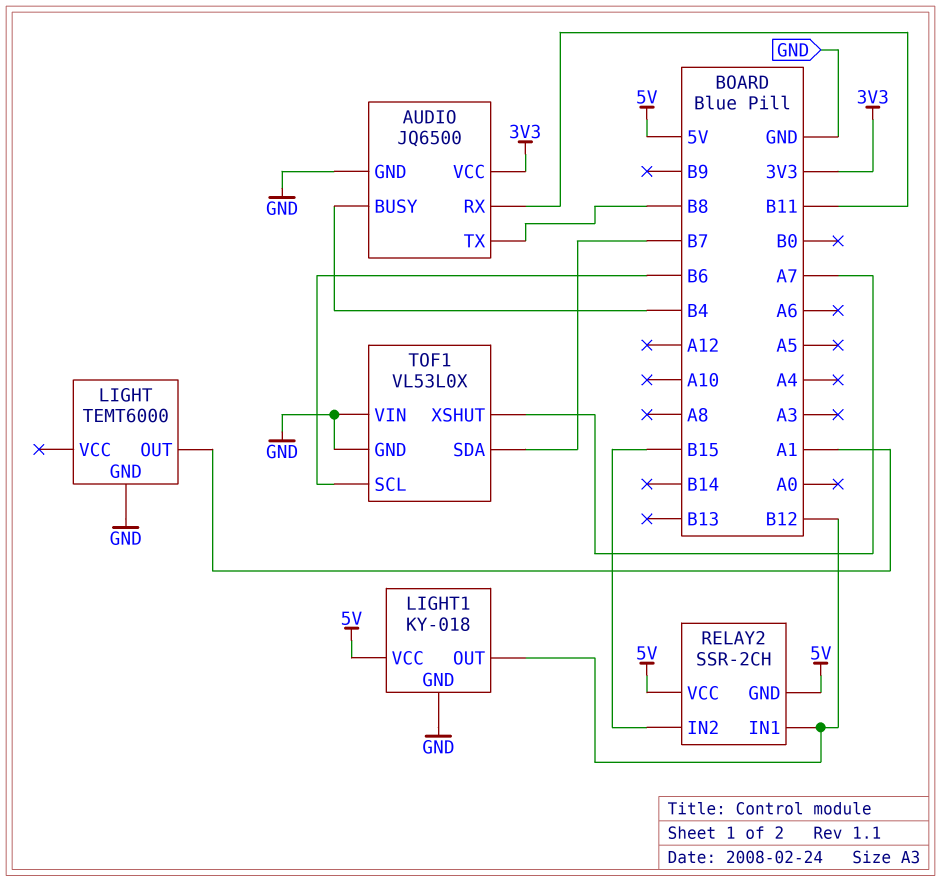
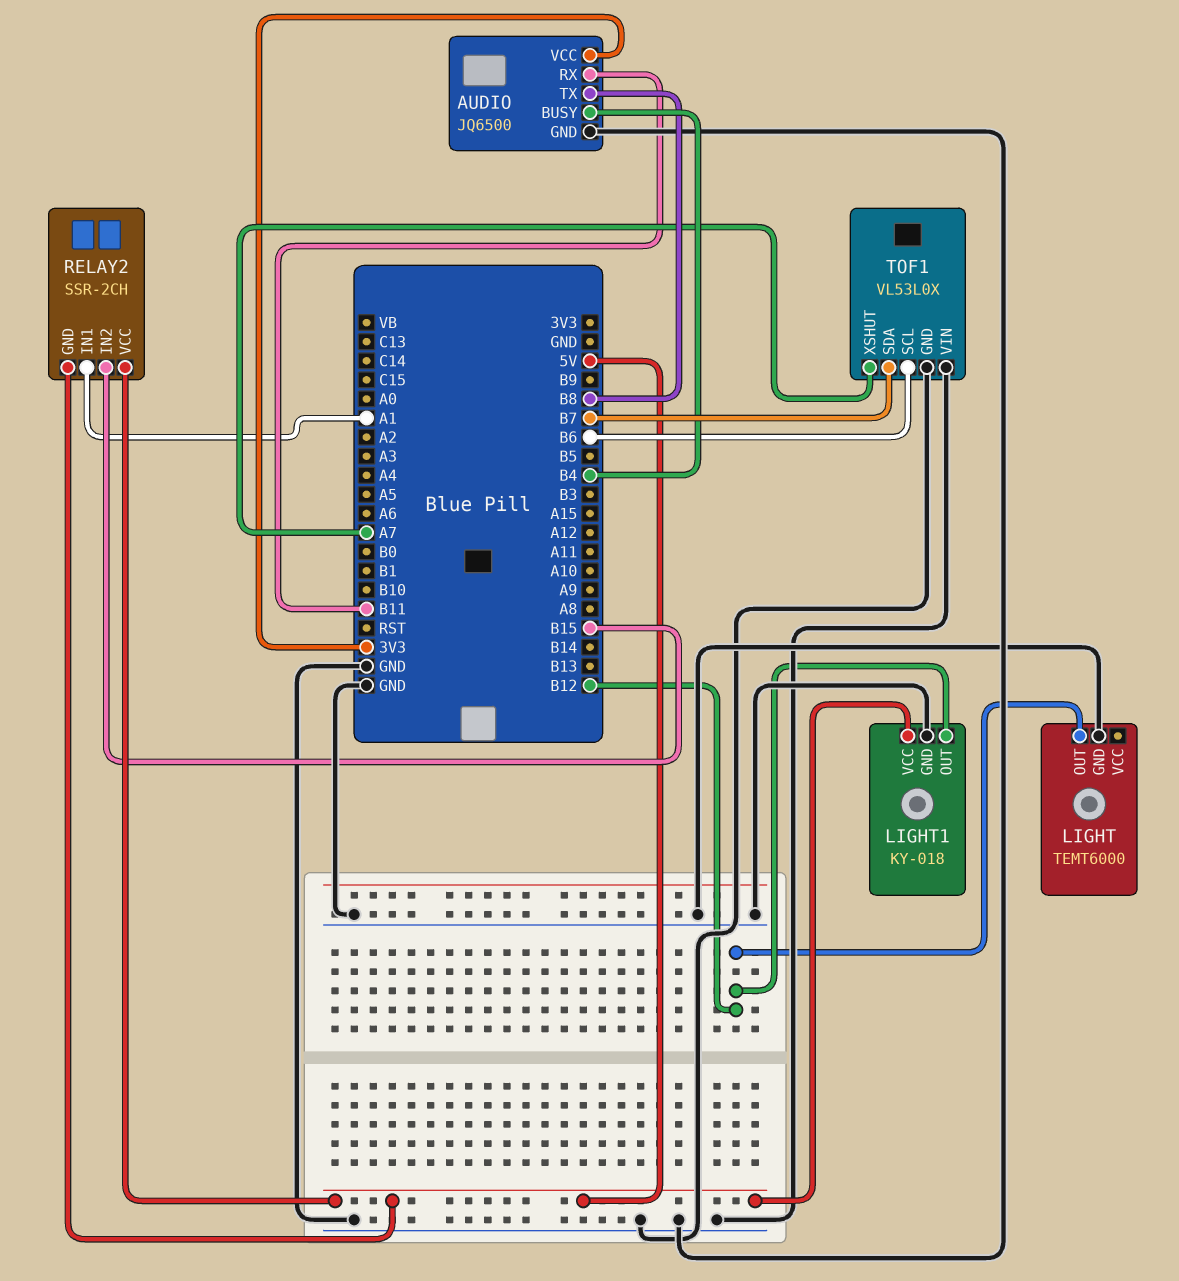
LIGHT pin OUT: A1 -> B12
RELAY2 pin IN1: B12 -> A1

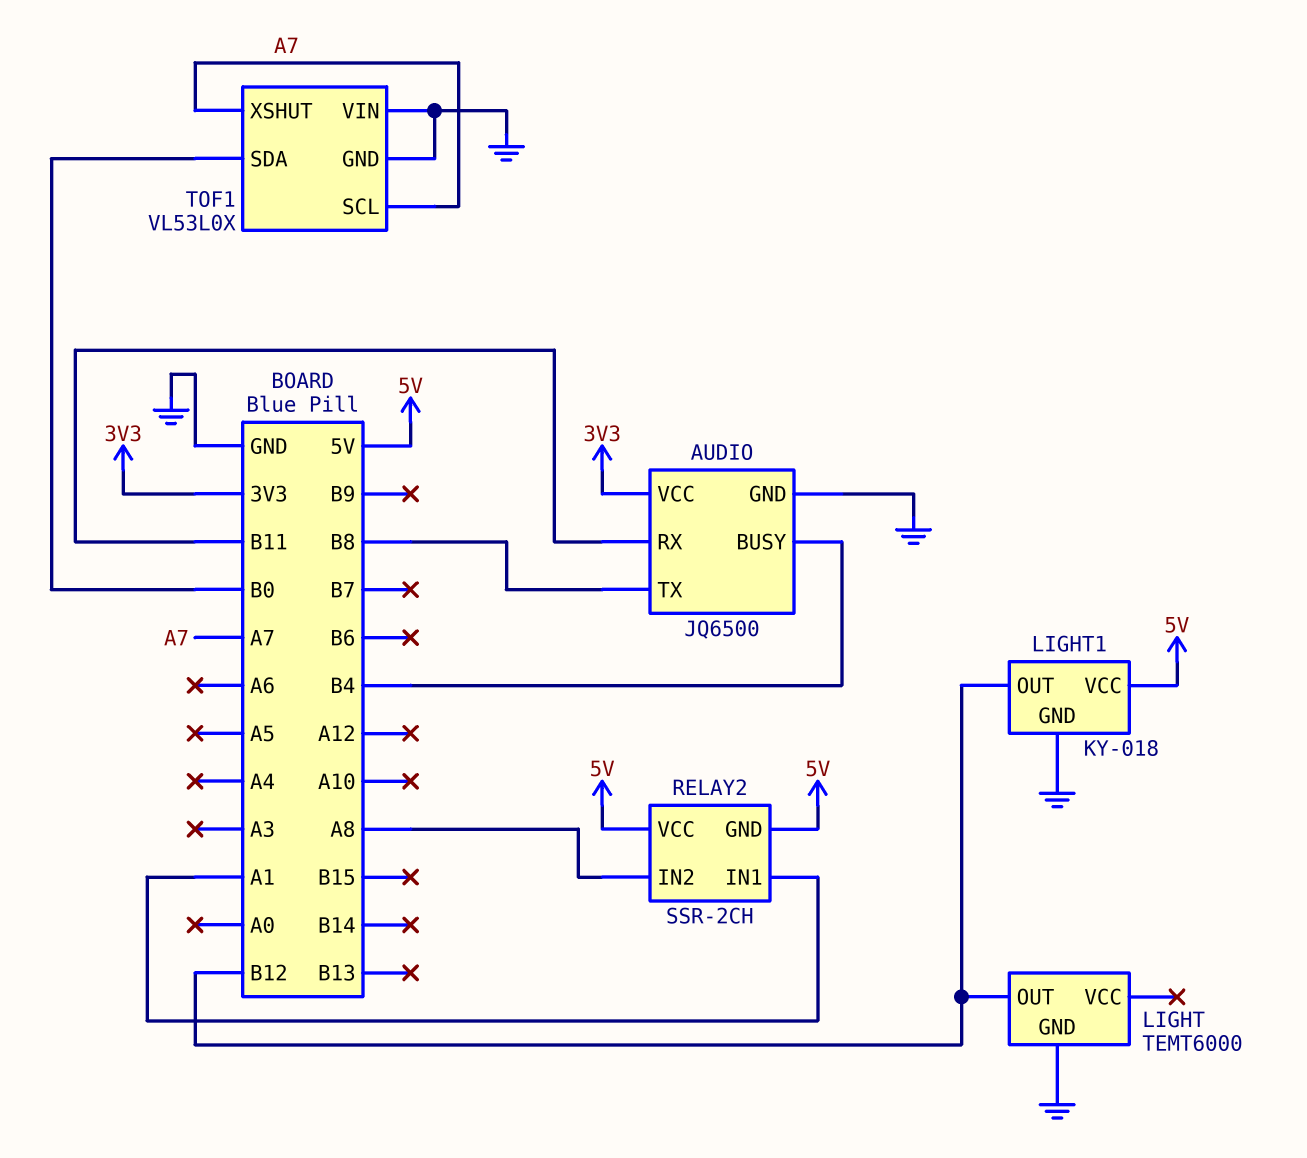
RELAY2 pin IN2: B15 -> A8
TOF1 pin SCL: B6 -> A7
TOF1 pin SDA: B7 -> B0

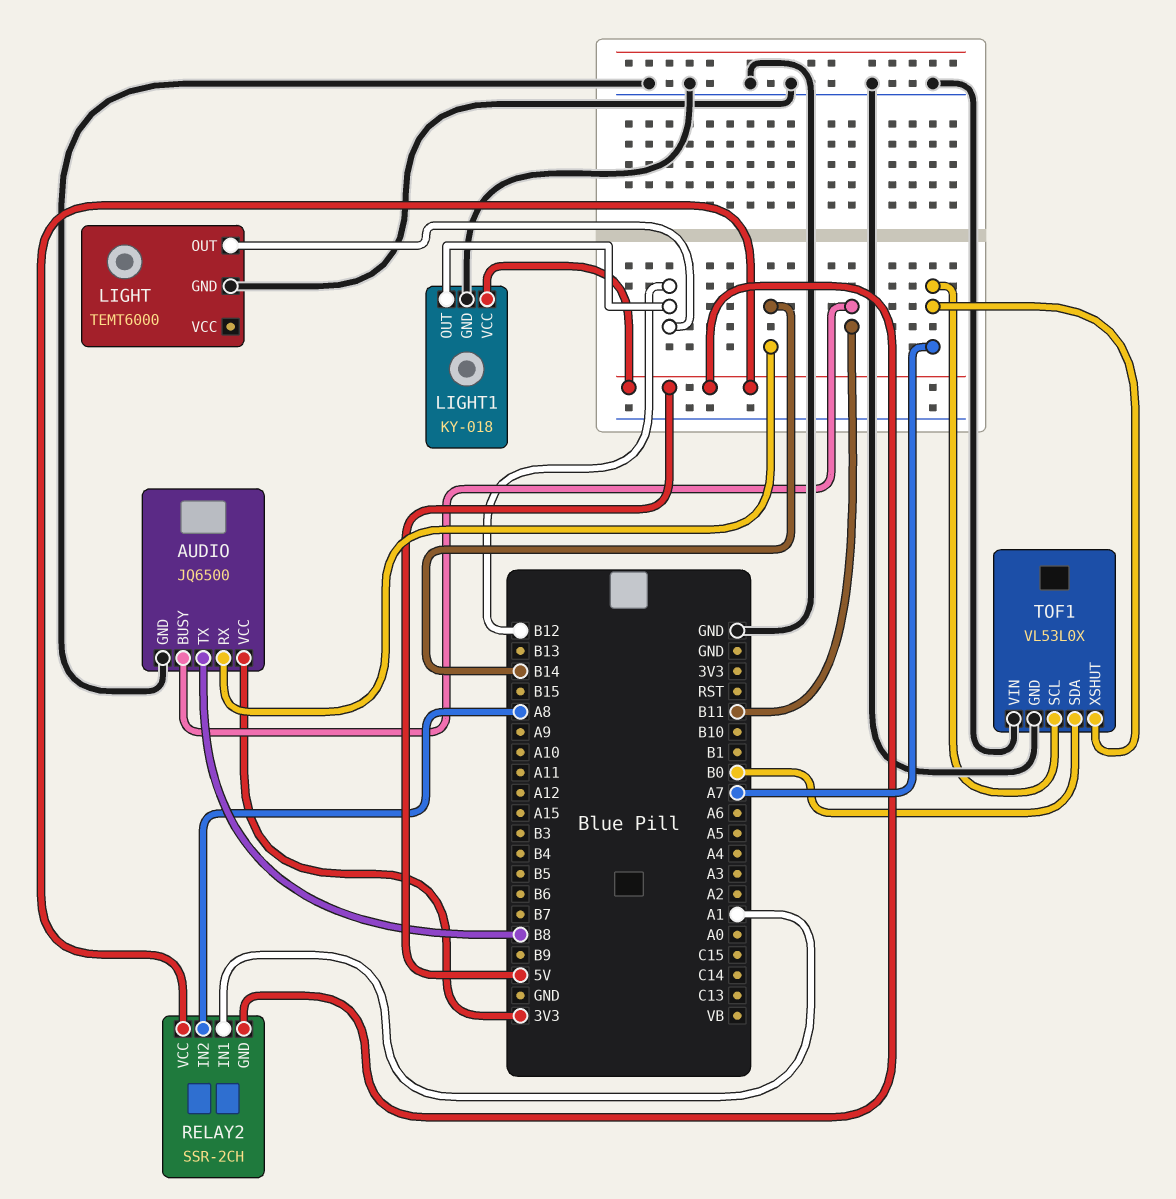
AUDIO pin BUSY: B4 -> B11
AUDIO pin RX: B11 -> B14

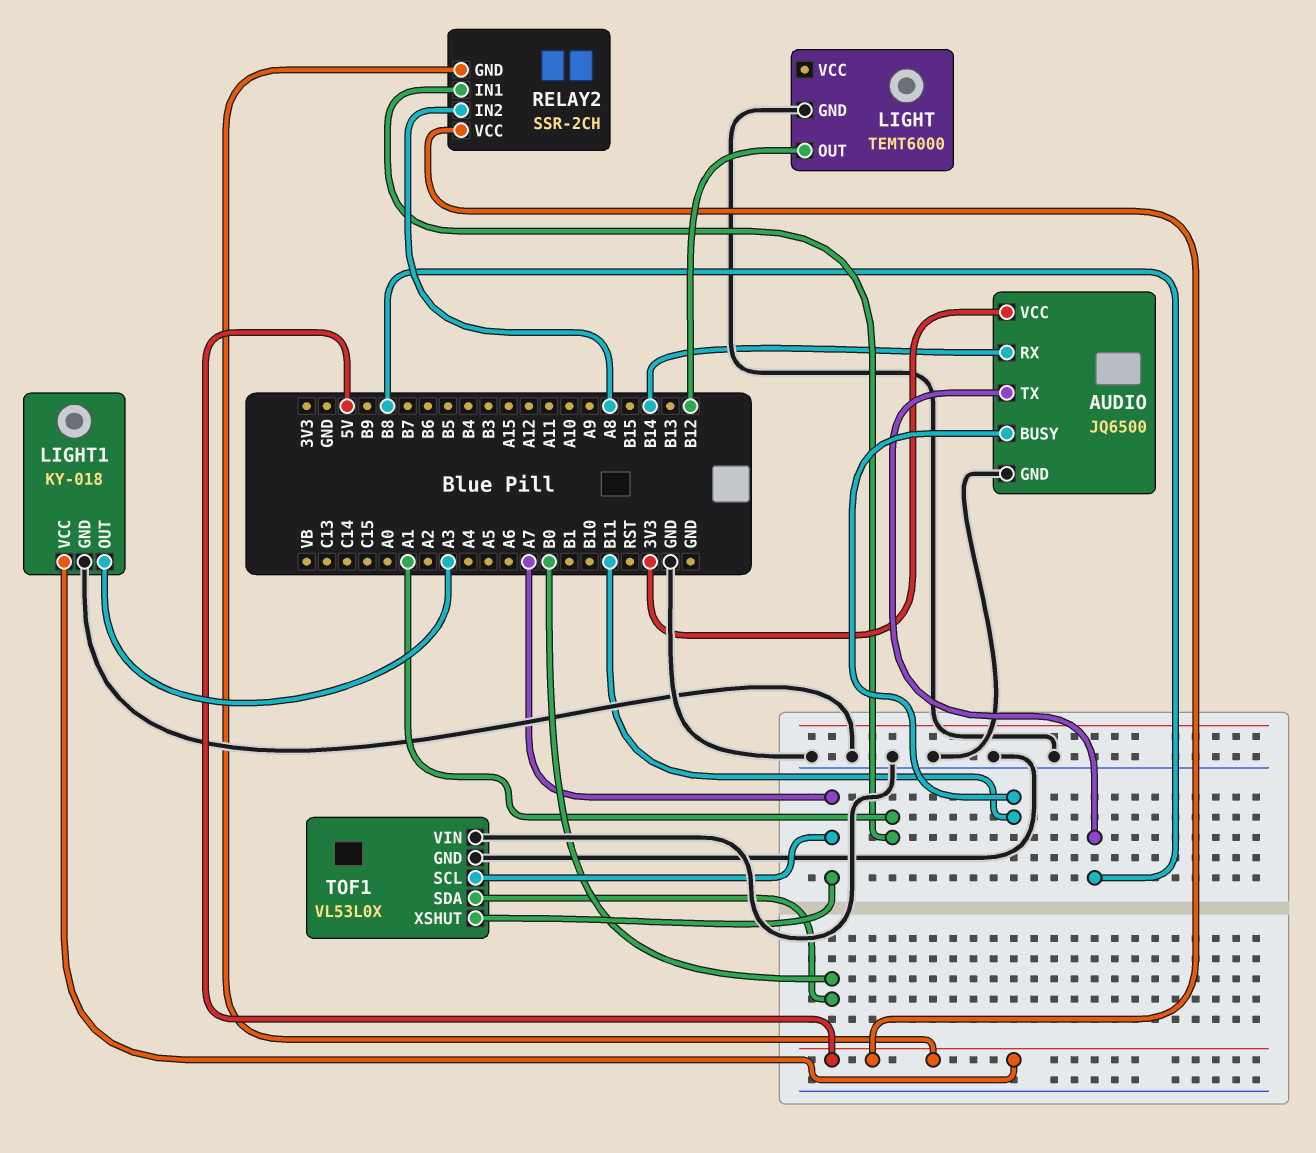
LIGHT1 pin OUT: B12 -> A3

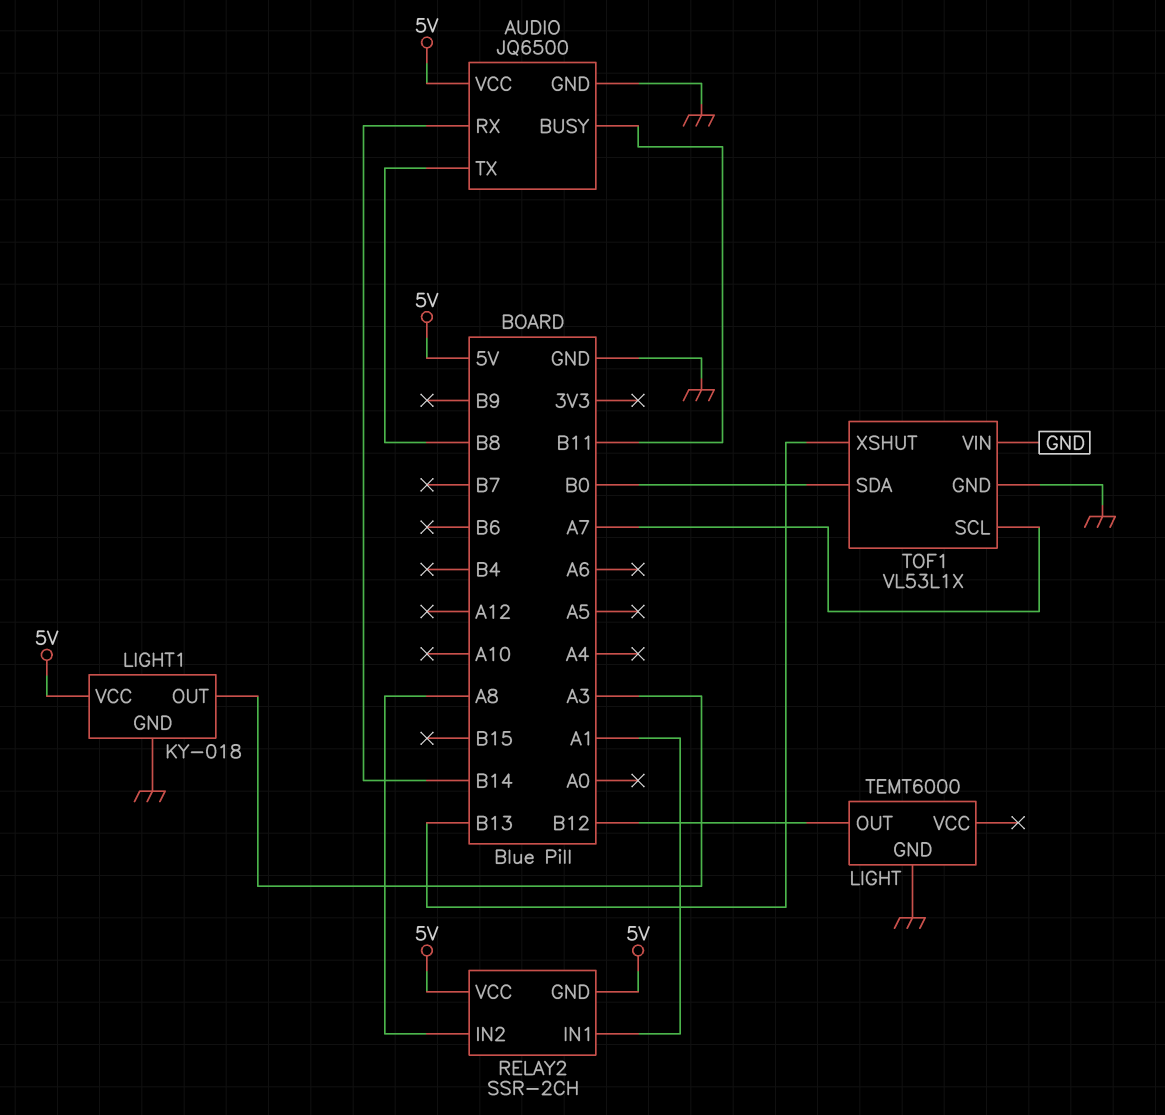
AUDIO pin VCC: 3V3 -> 5V
TOF1: VL53L0X -> VL53L1X
TOF1 pin XSHUT: A7 -> B13

